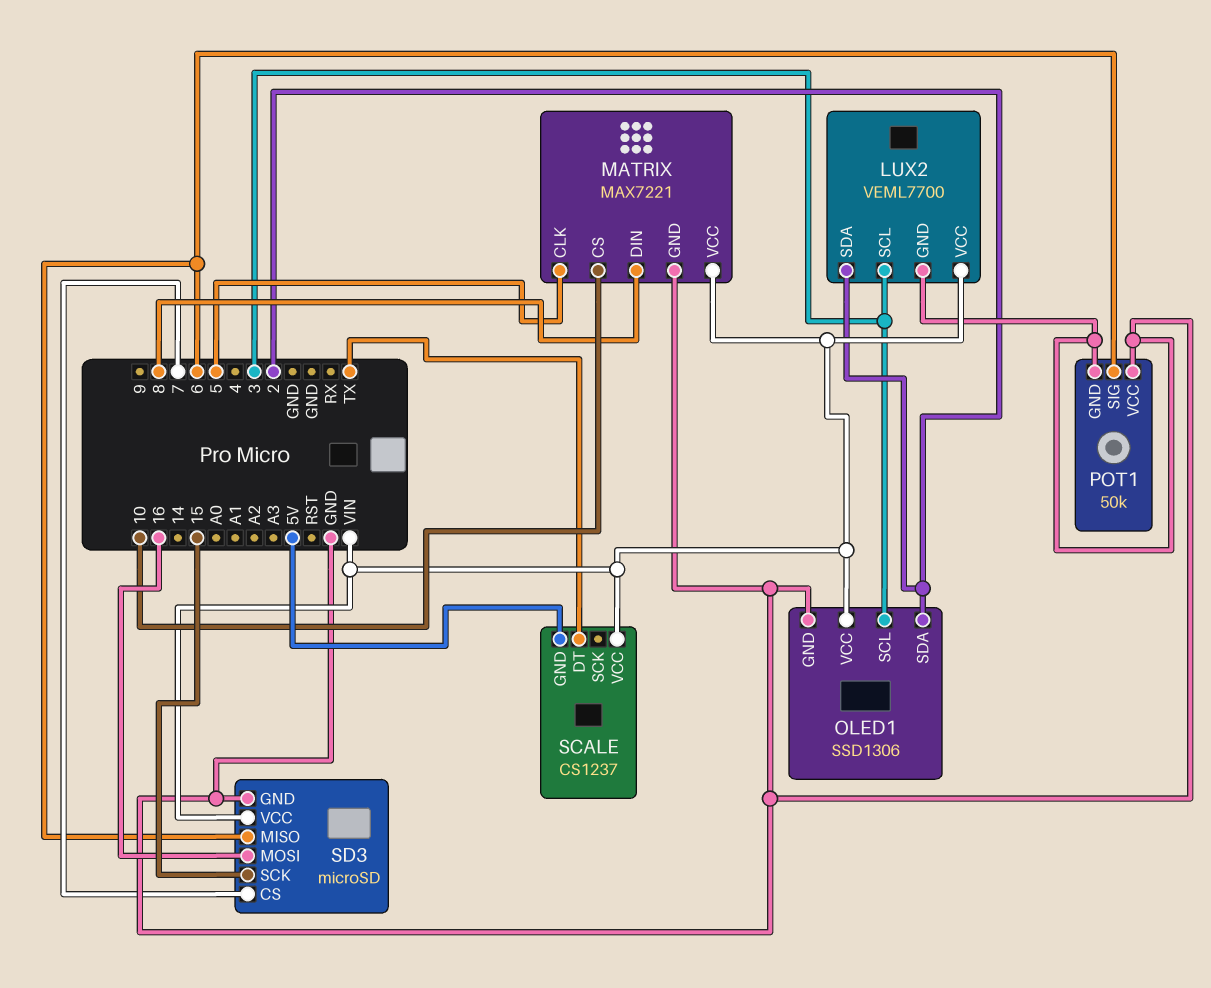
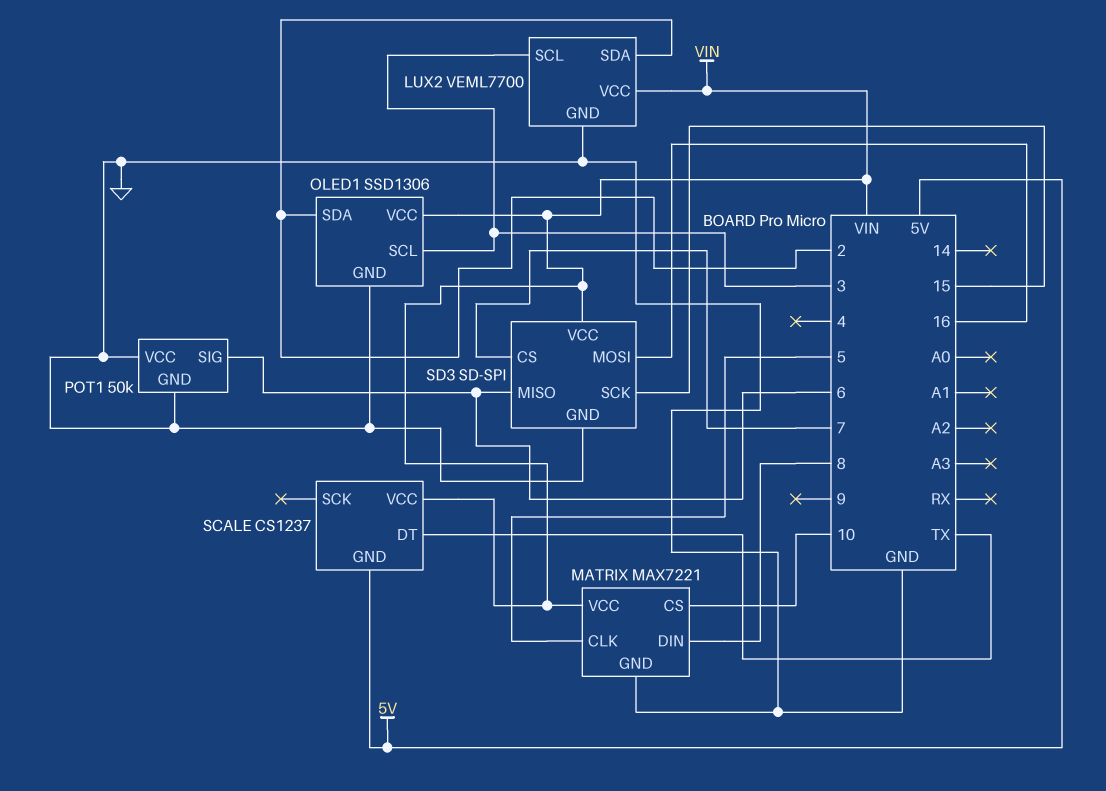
SD3: microSD -> SD-SPI

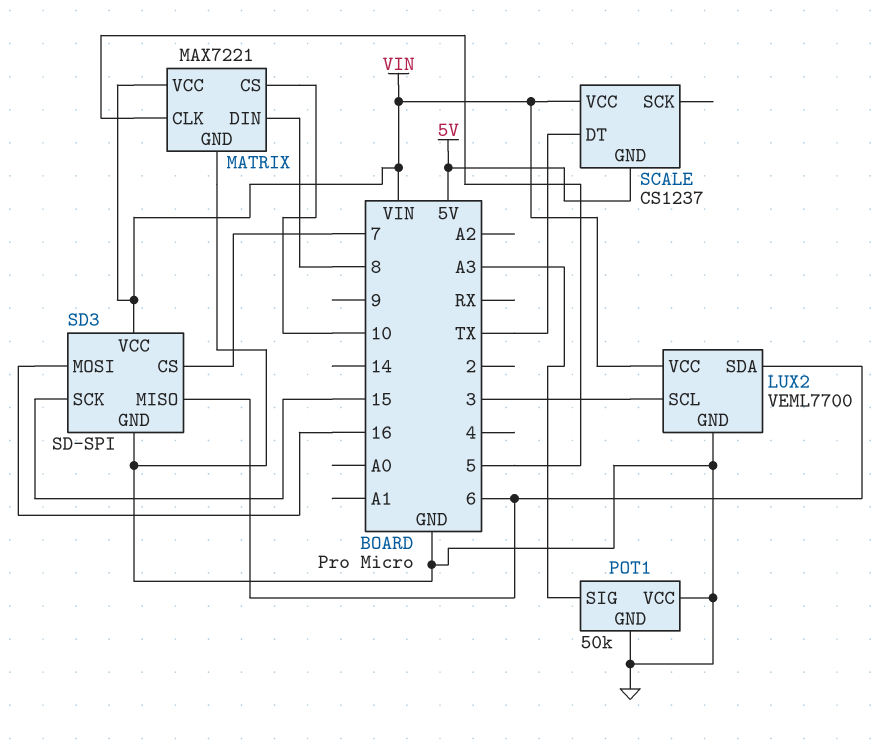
LUX2 pin SDA: 2 -> 6
OLED1: SSD1306 -> none
OLED1 pin GND: GND -> none
OLED1 pin SCL: 3 -> none
OLED1 pin SDA: 2 -> none
OLED1 pin VCC: VIN -> none
POT1 pin SIG: 6 -> A3

